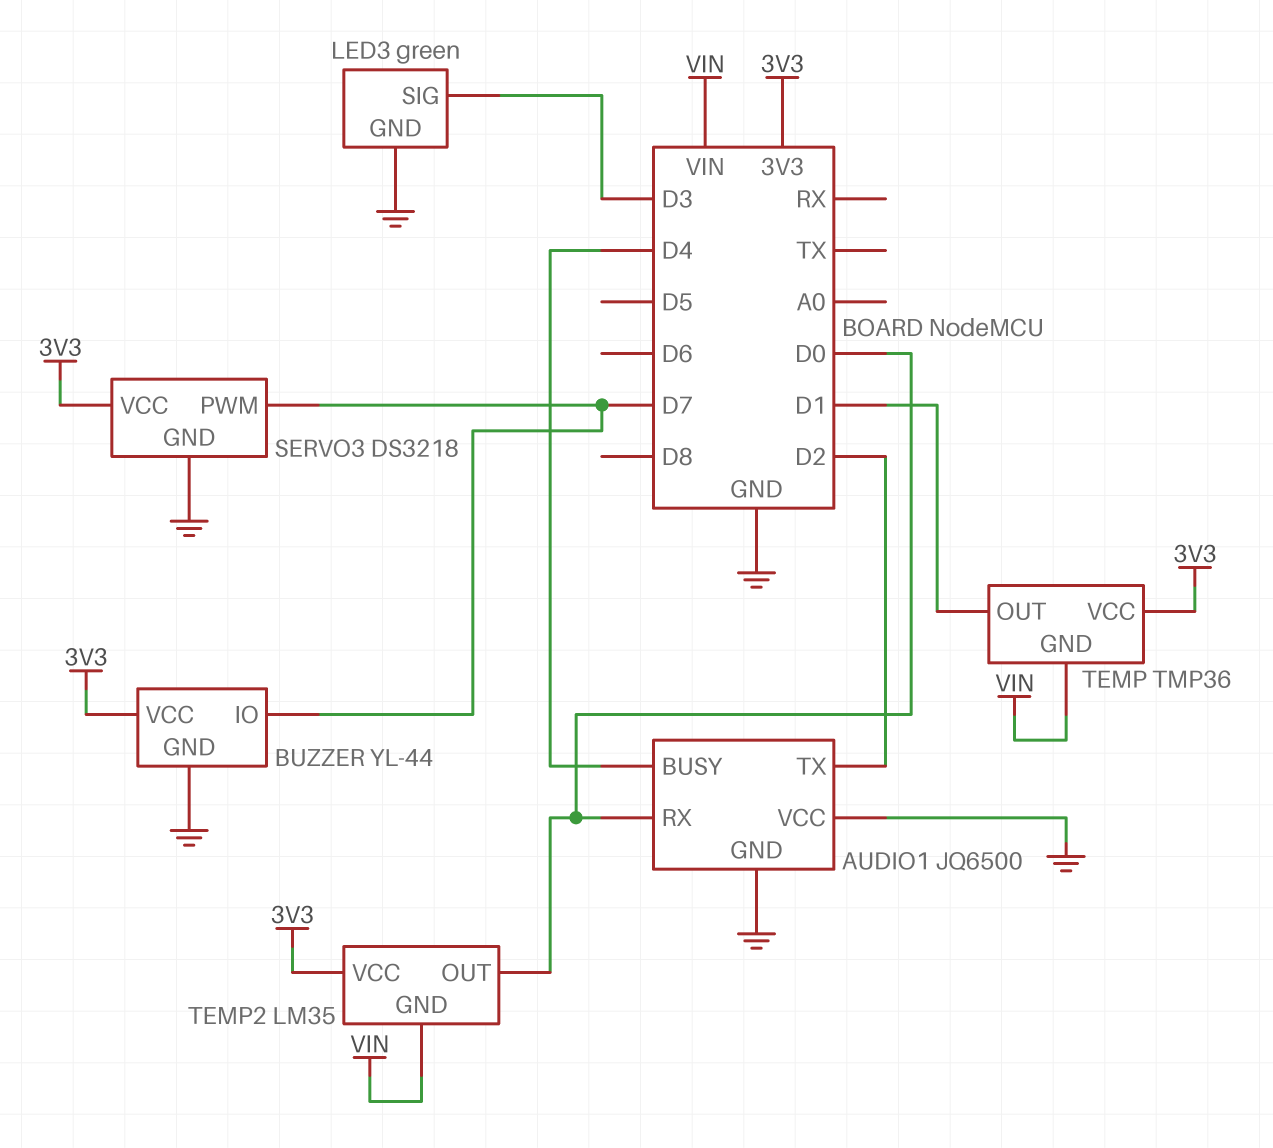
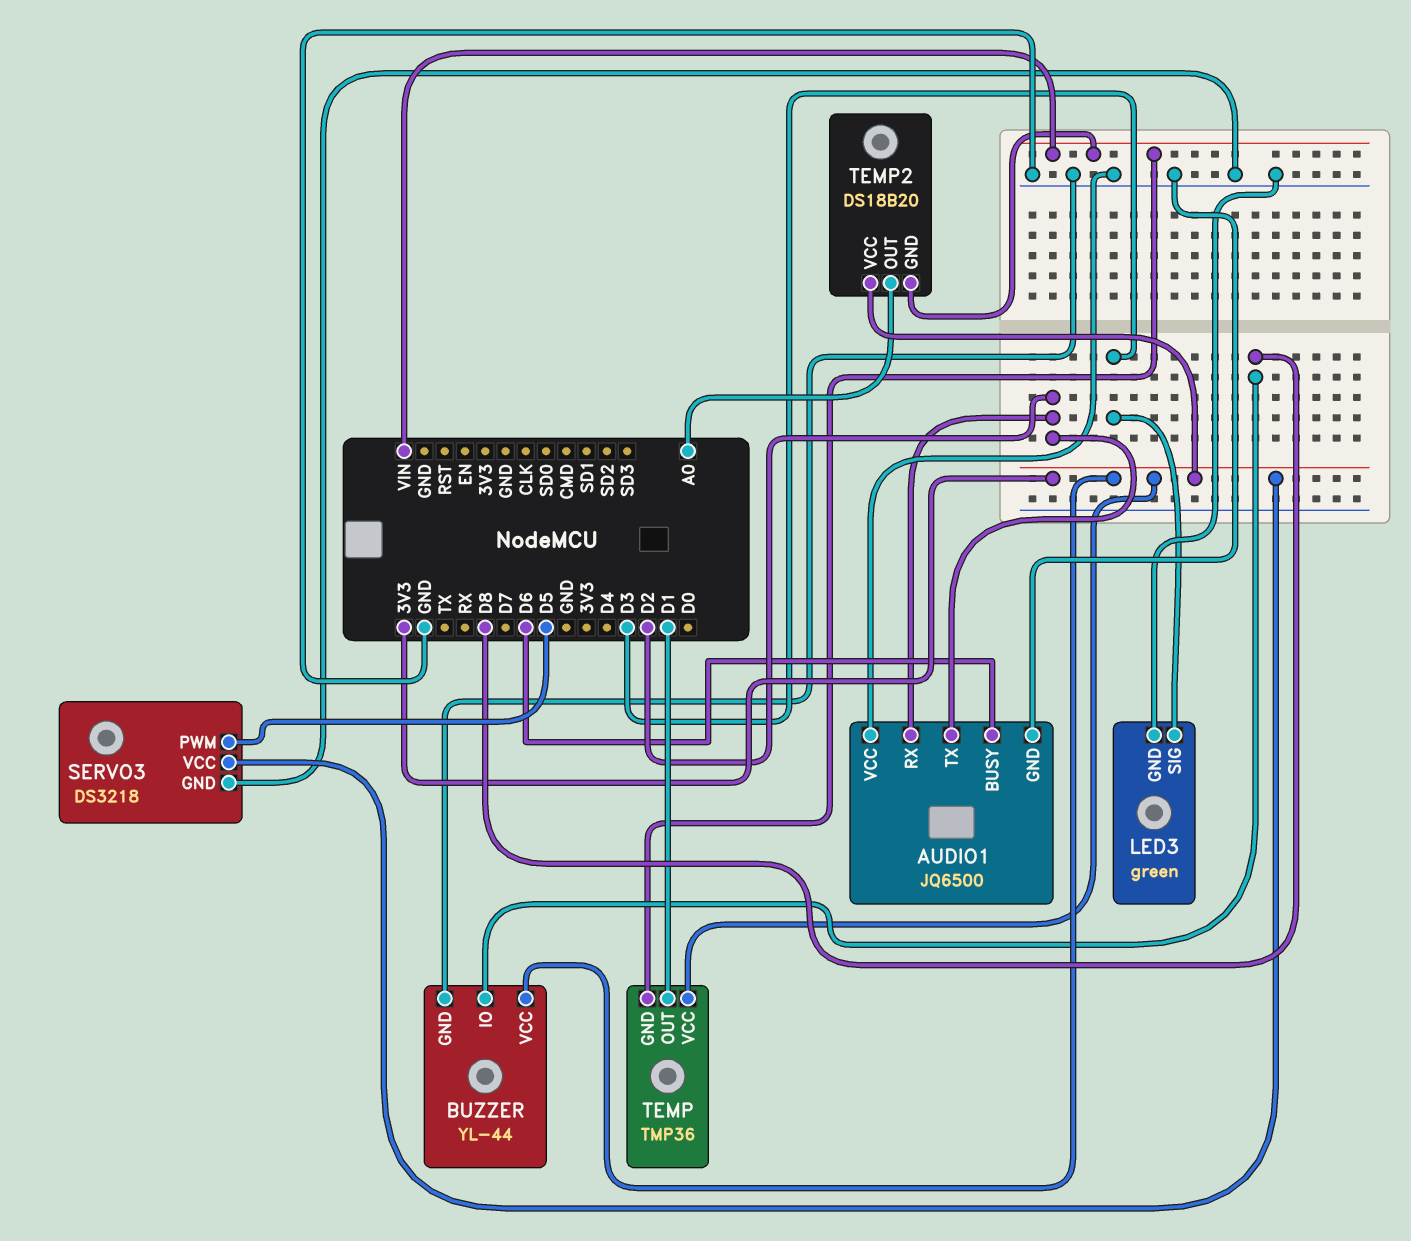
AUDIO1 pin BUSY: D4 -> D6
AUDIO1 pin RX: D0 -> D2
BUZZER pin IO: D7 -> D8
SERVO3 pin PWM: D7 -> D5
TEMP2: LM35 -> DS18B20
TEMP2 pin OUT: D0 -> A0

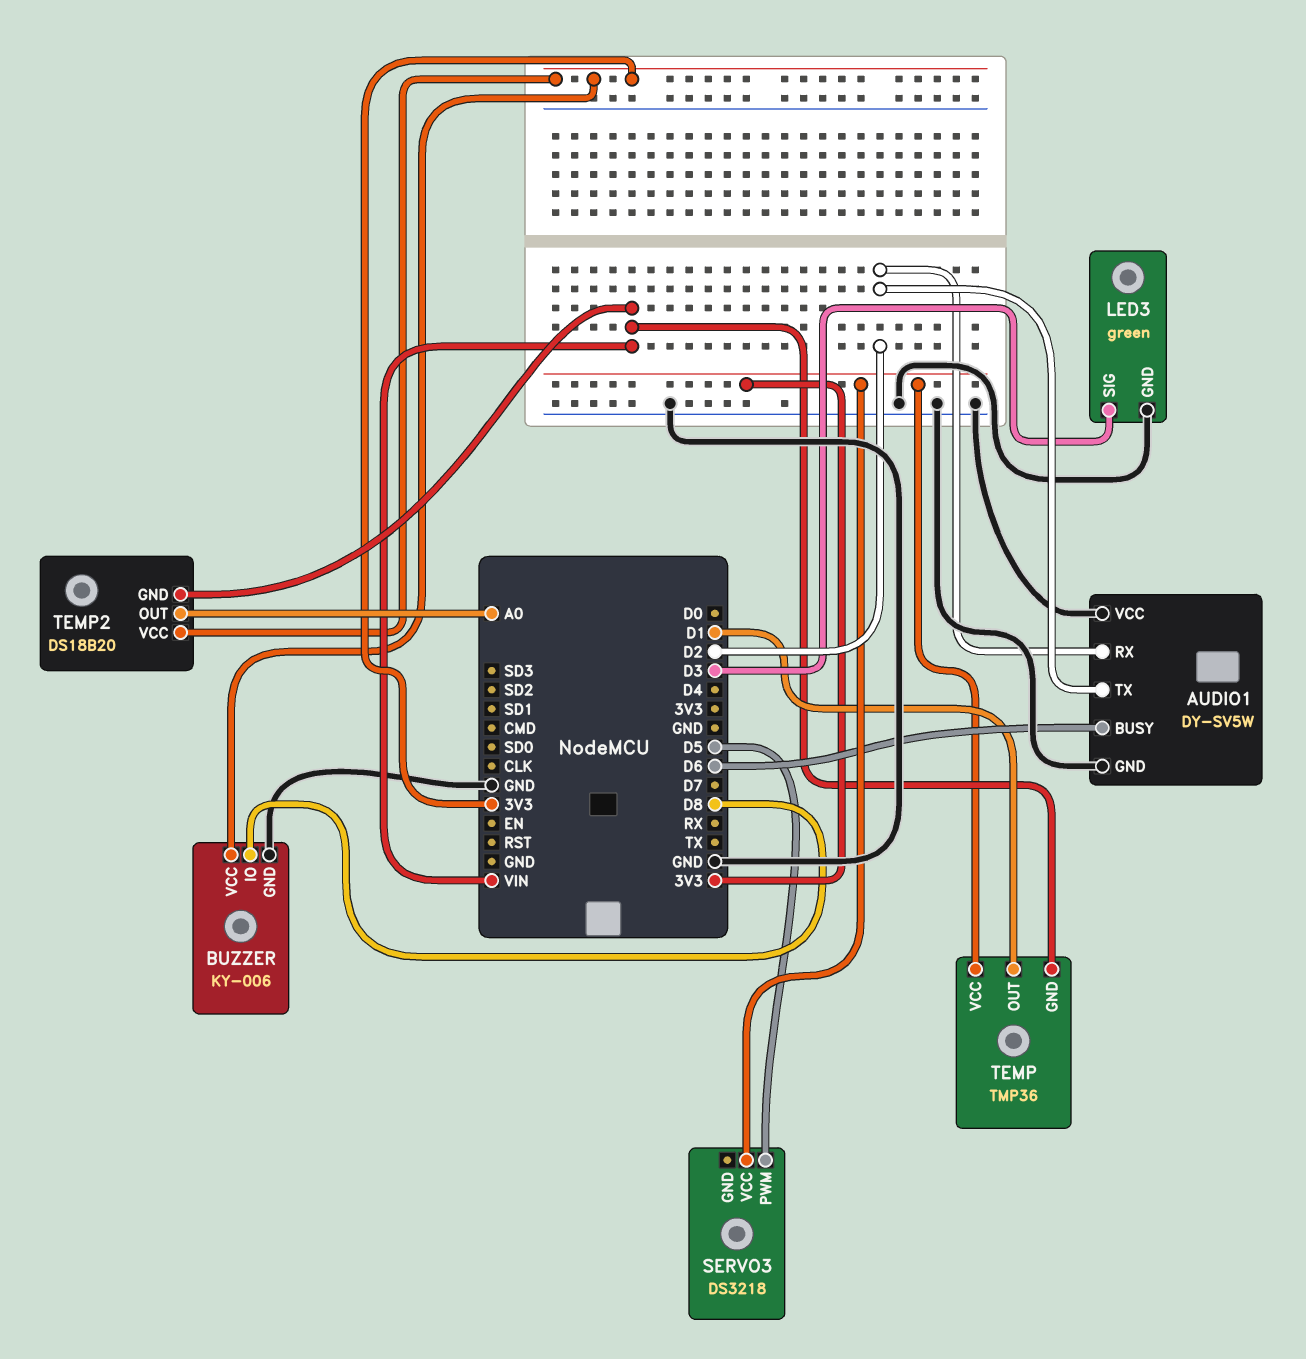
AUDIO1: JQ6500 -> DY-SV5W
BUZZER: YL-44 -> KY-006
SERVO3 pin GND: GND -> none

